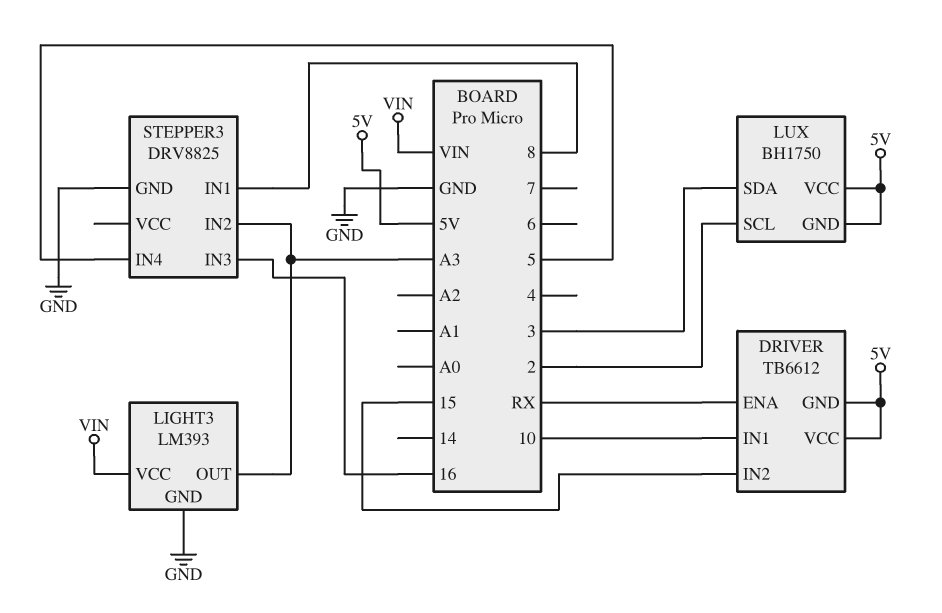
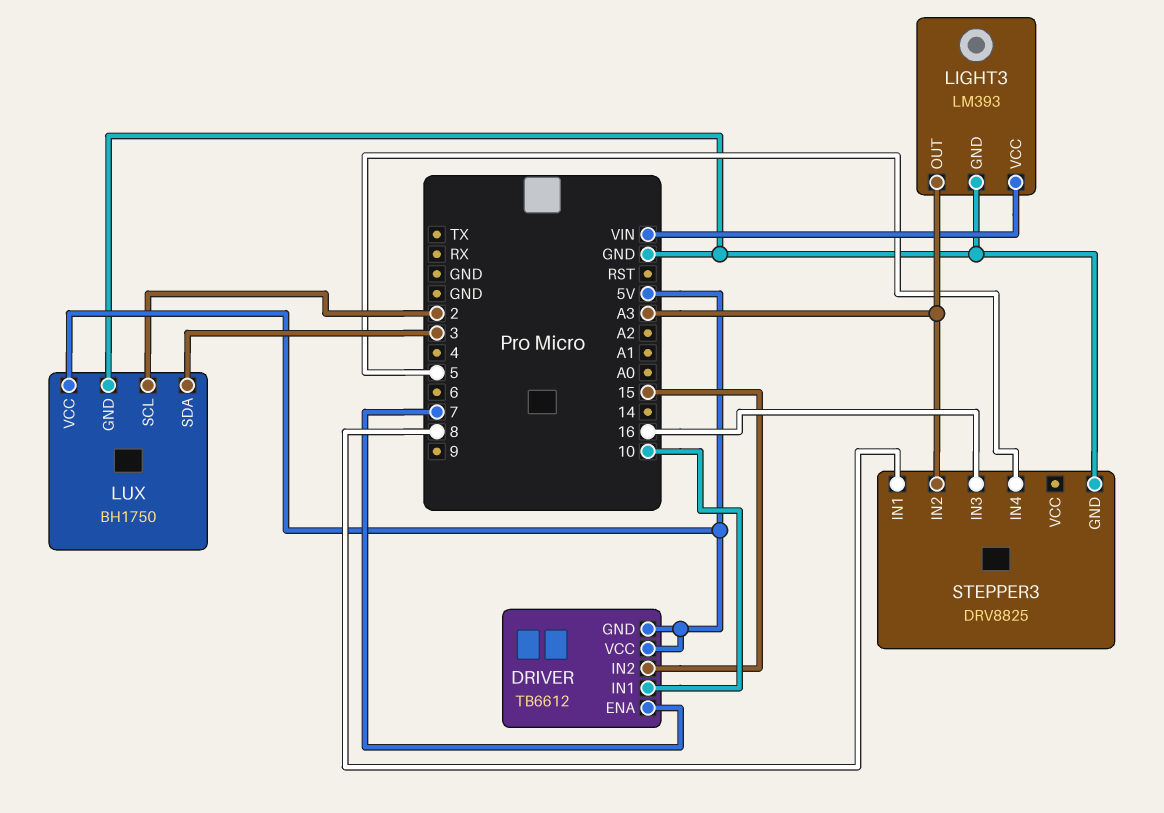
DRIVER pin ENA: RX -> 7
LUX pin GND: 5V -> GND

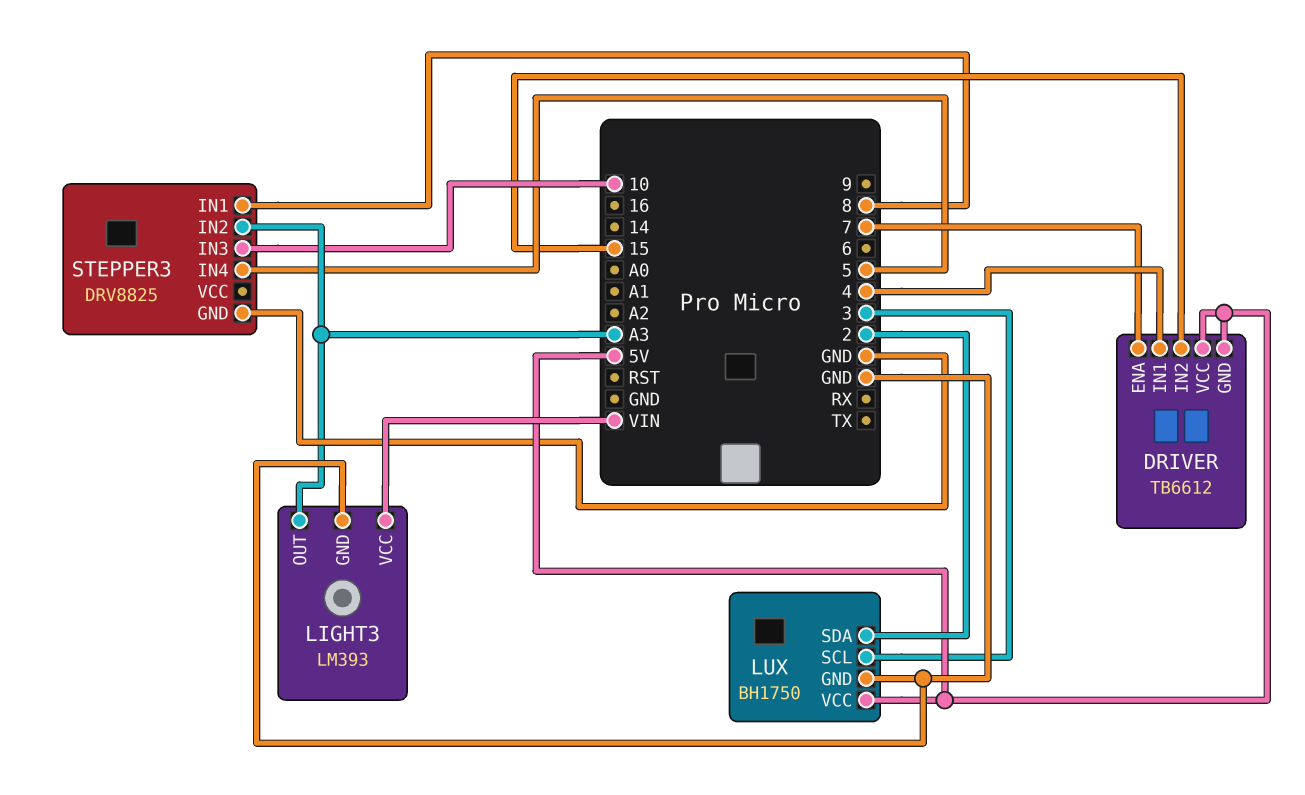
DRIVER pin IN1: 10 -> 4
LUX pin SCL: 2 -> 3
LUX pin SDA: 3 -> 2
STEPPER3 pin IN3: 16 -> 10

